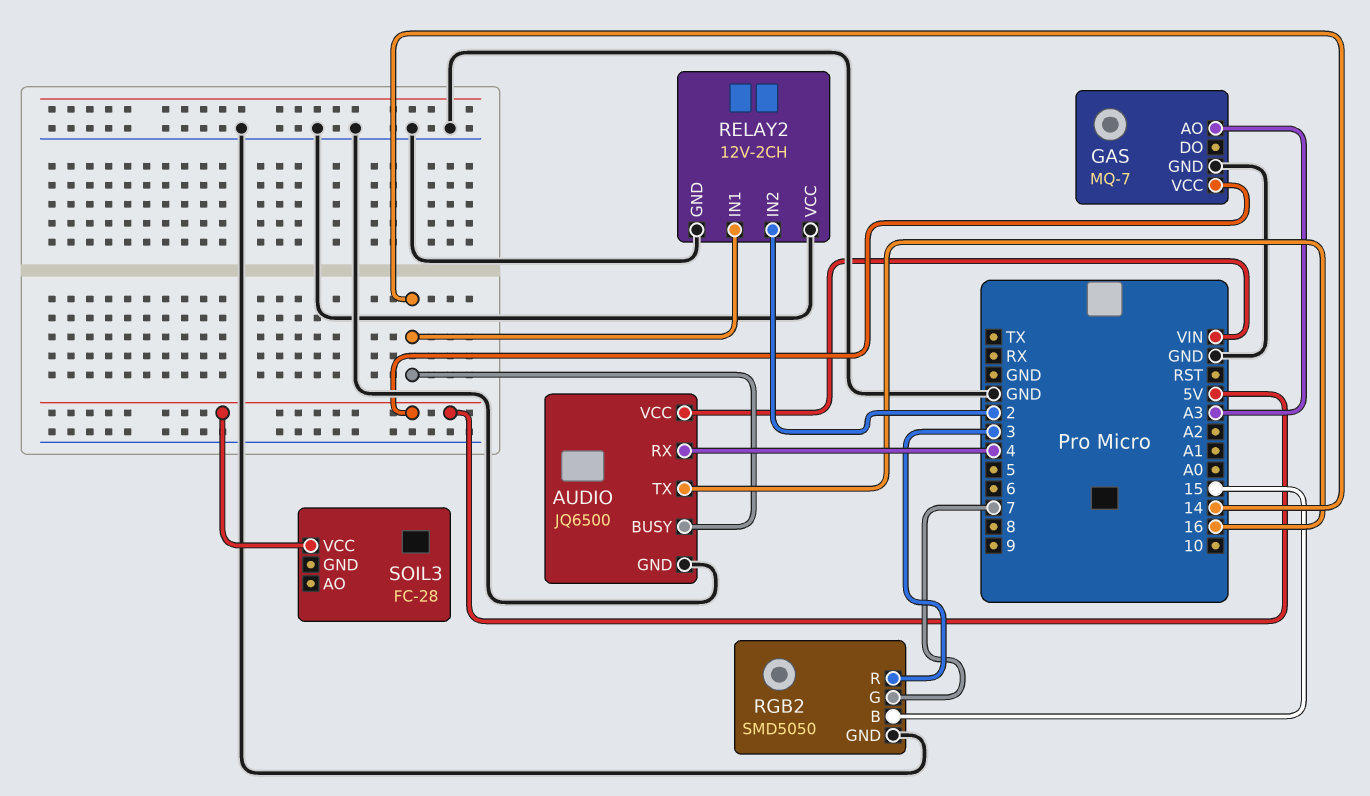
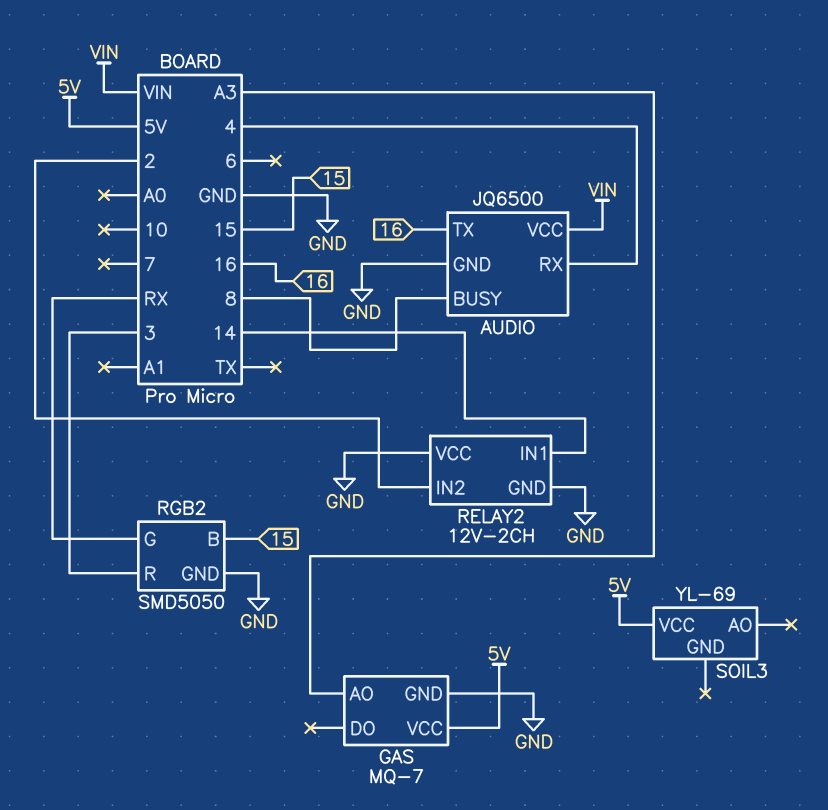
AUDIO pin BUSY: 14 -> 8
RGB2 pin G: 7 -> RX
SOIL3: FC-28 -> YL-69

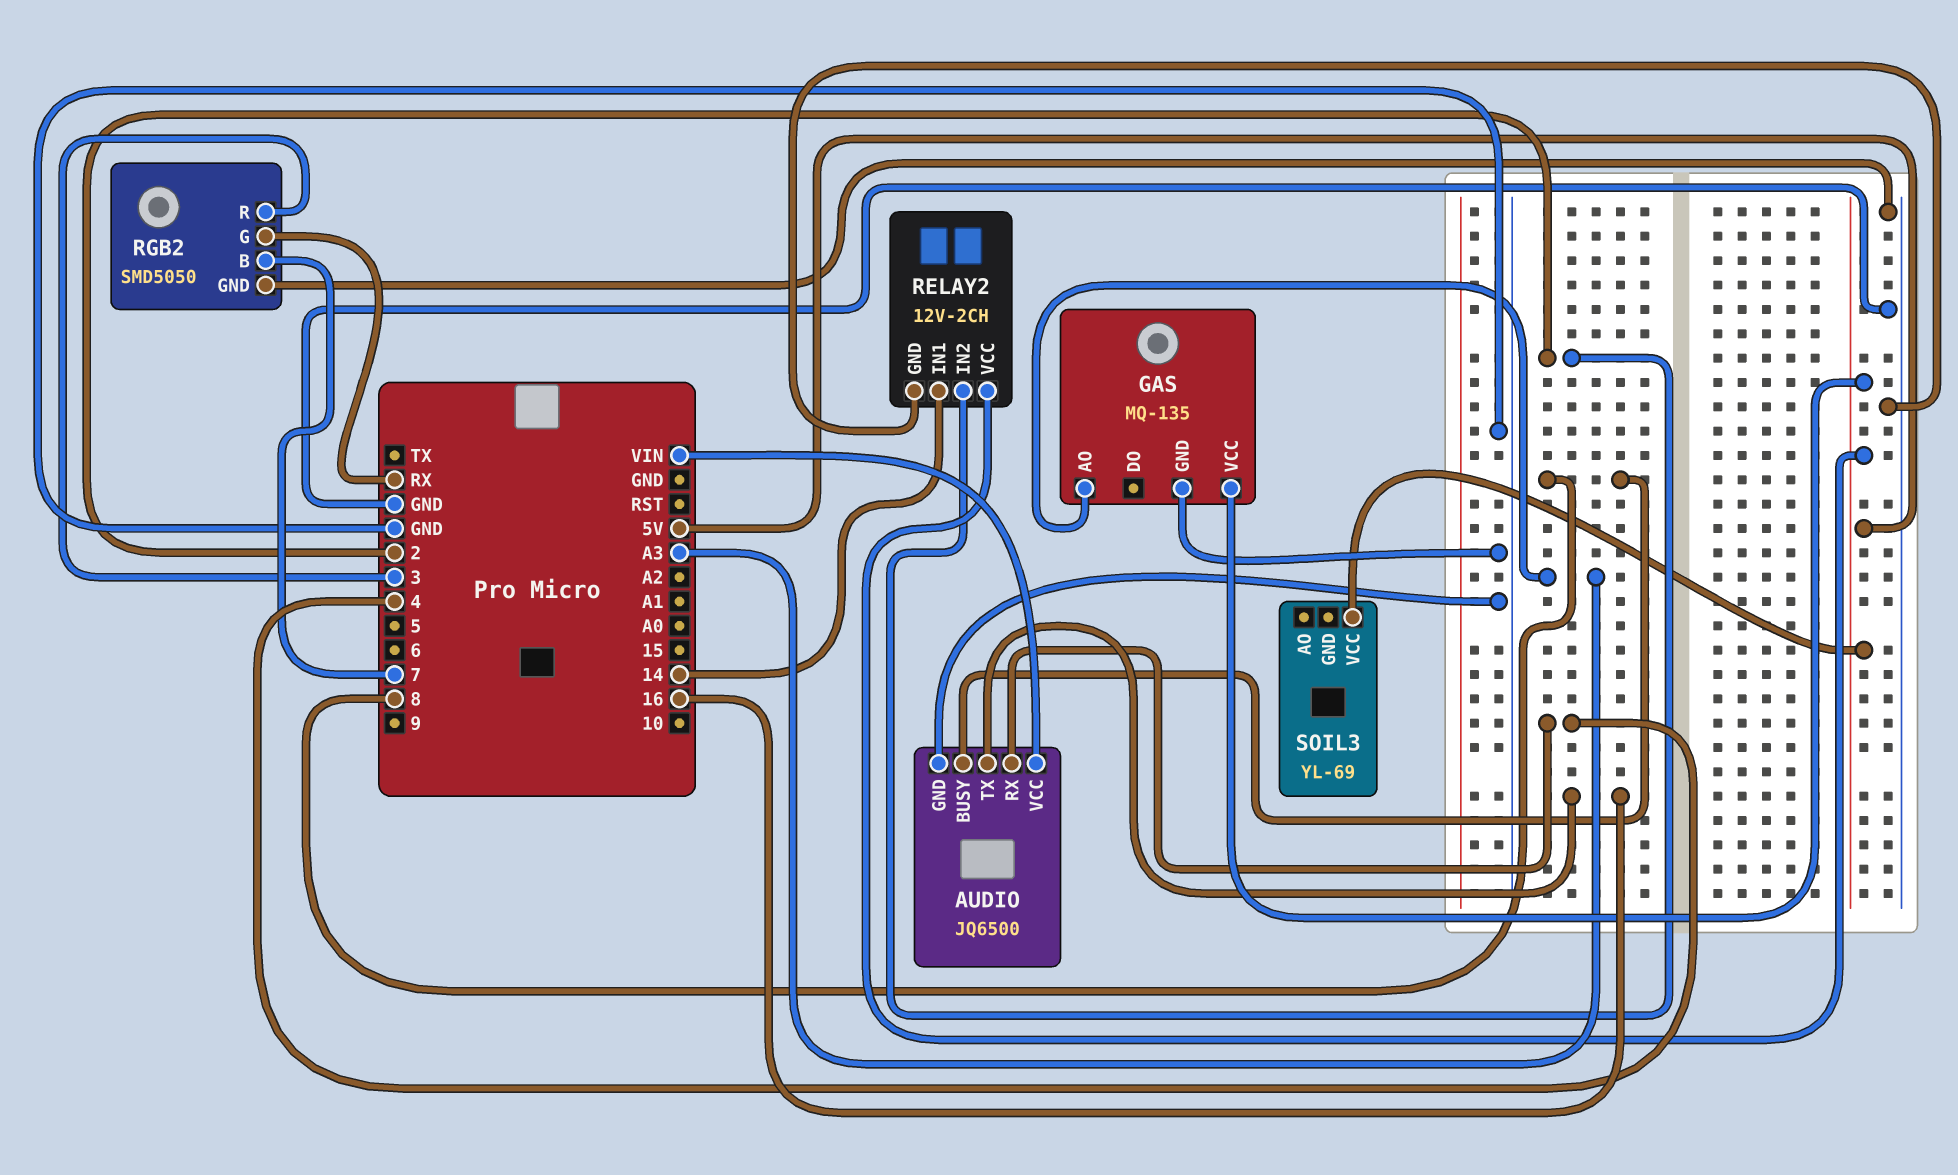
GAS: MQ-7 -> MQ-135
RELAY2 pin VCC: GND -> 5V
RGB2 pin B: 15 -> 7

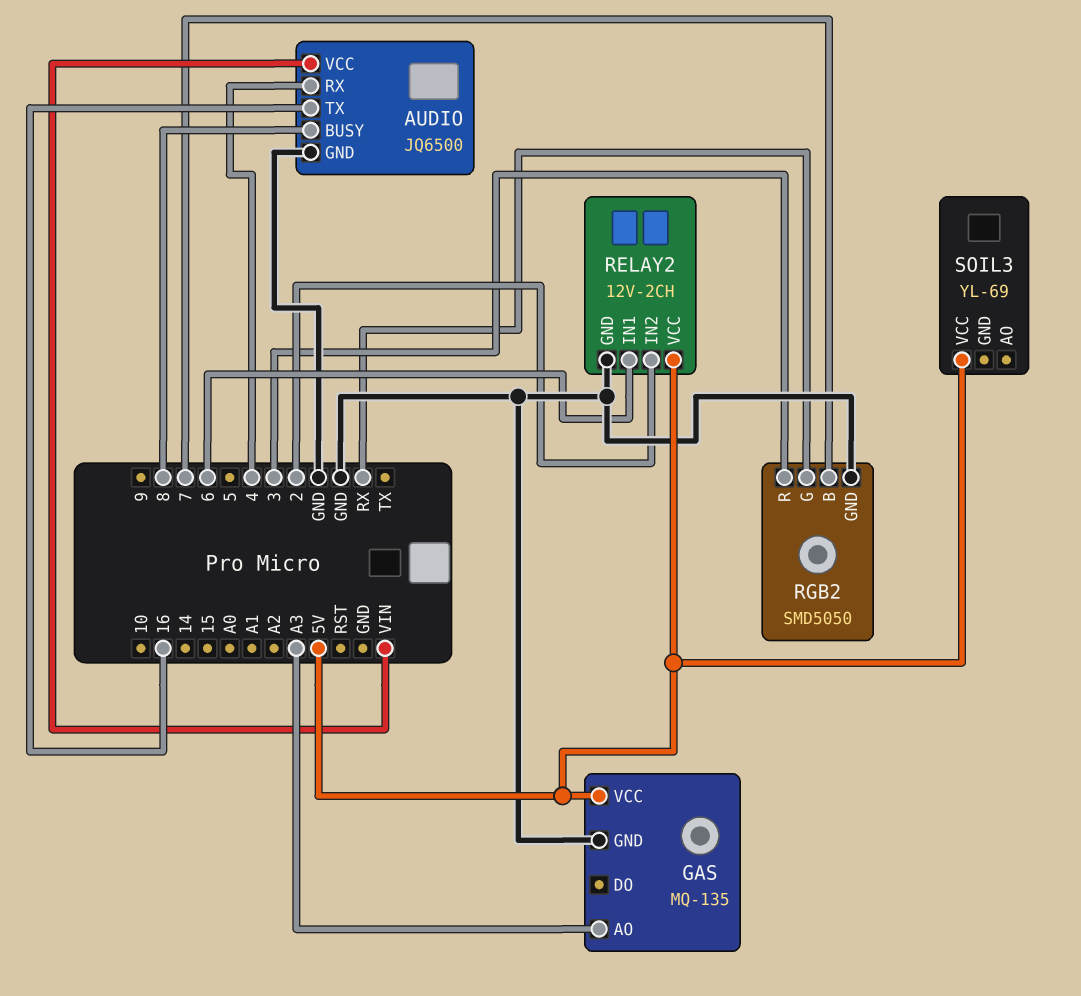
RELAY2 pin IN1: 14 -> 6

